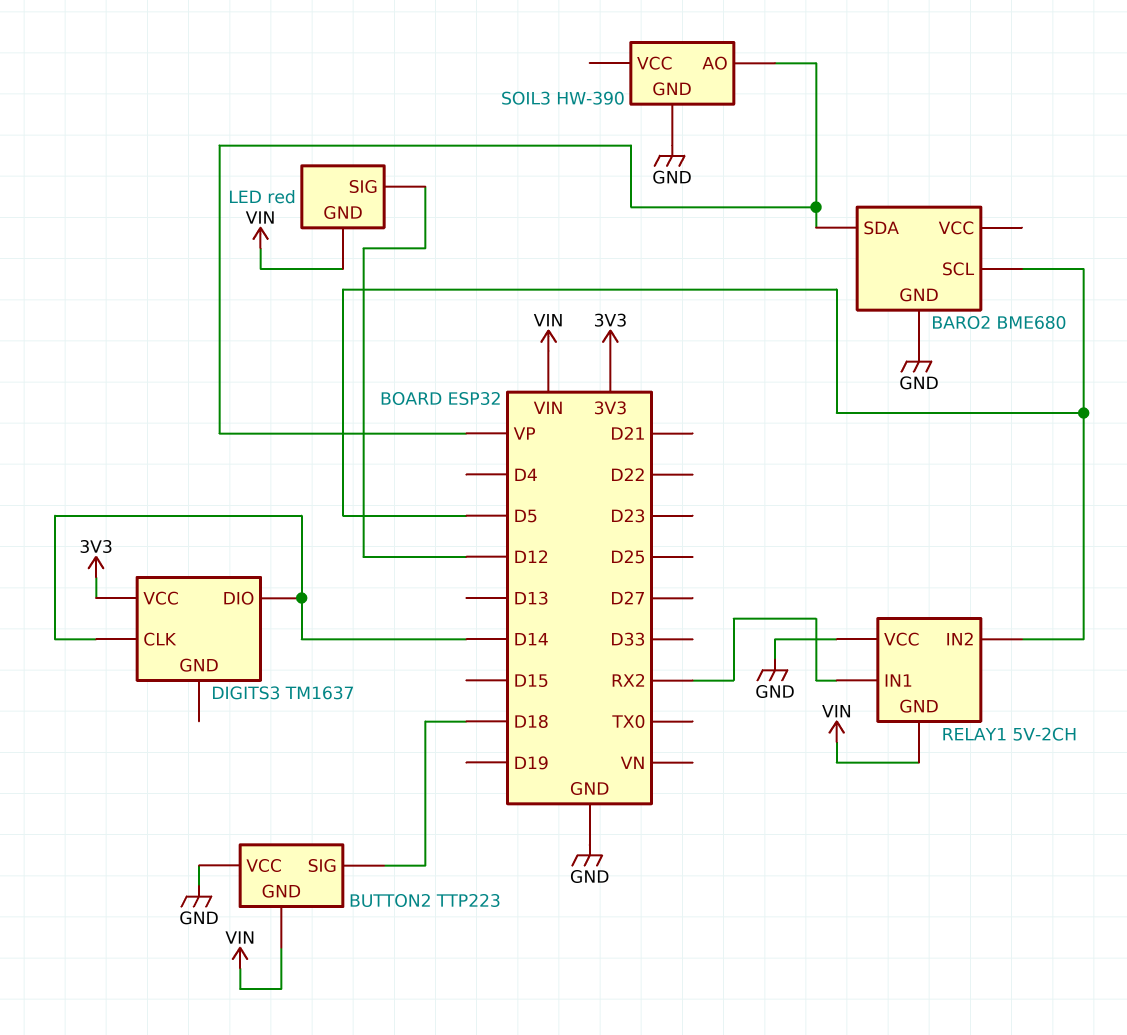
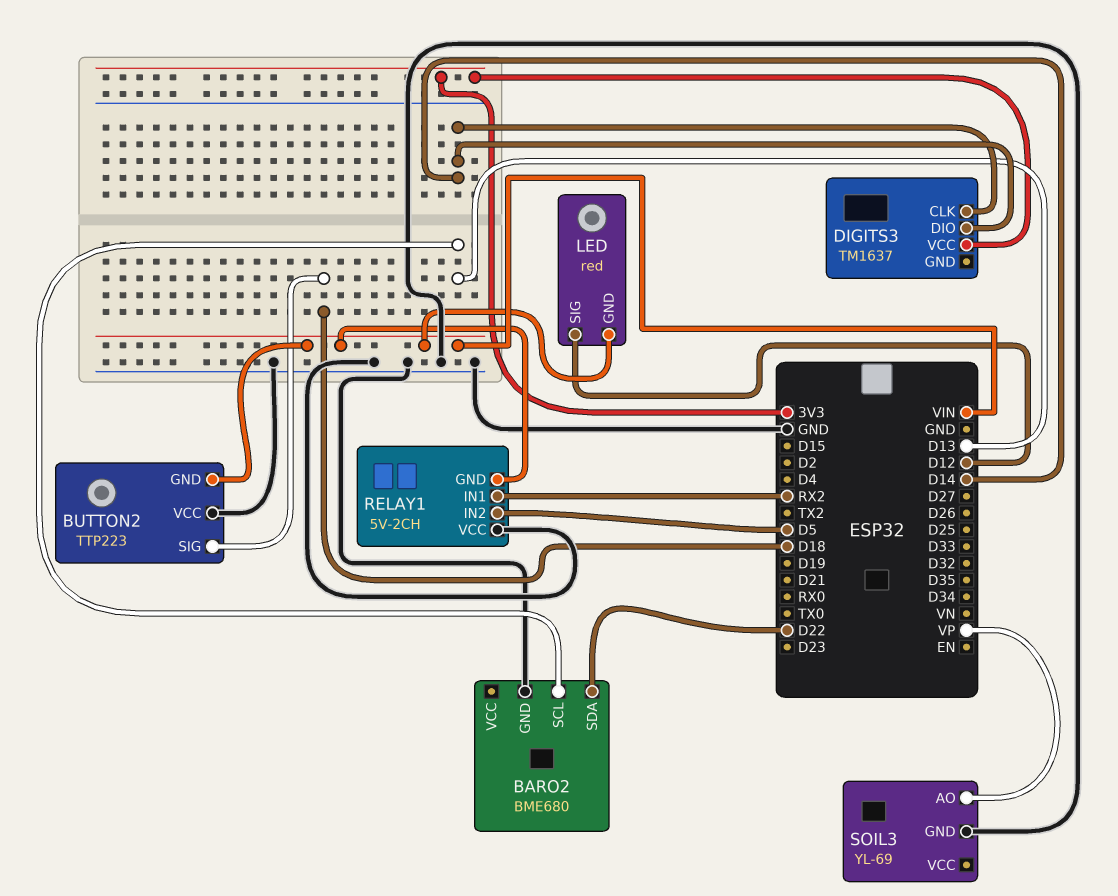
BARO2 pin SCL: D5 -> D13
BARO2 pin SDA: VP -> D22
SOIL3: HW-390 -> YL-69

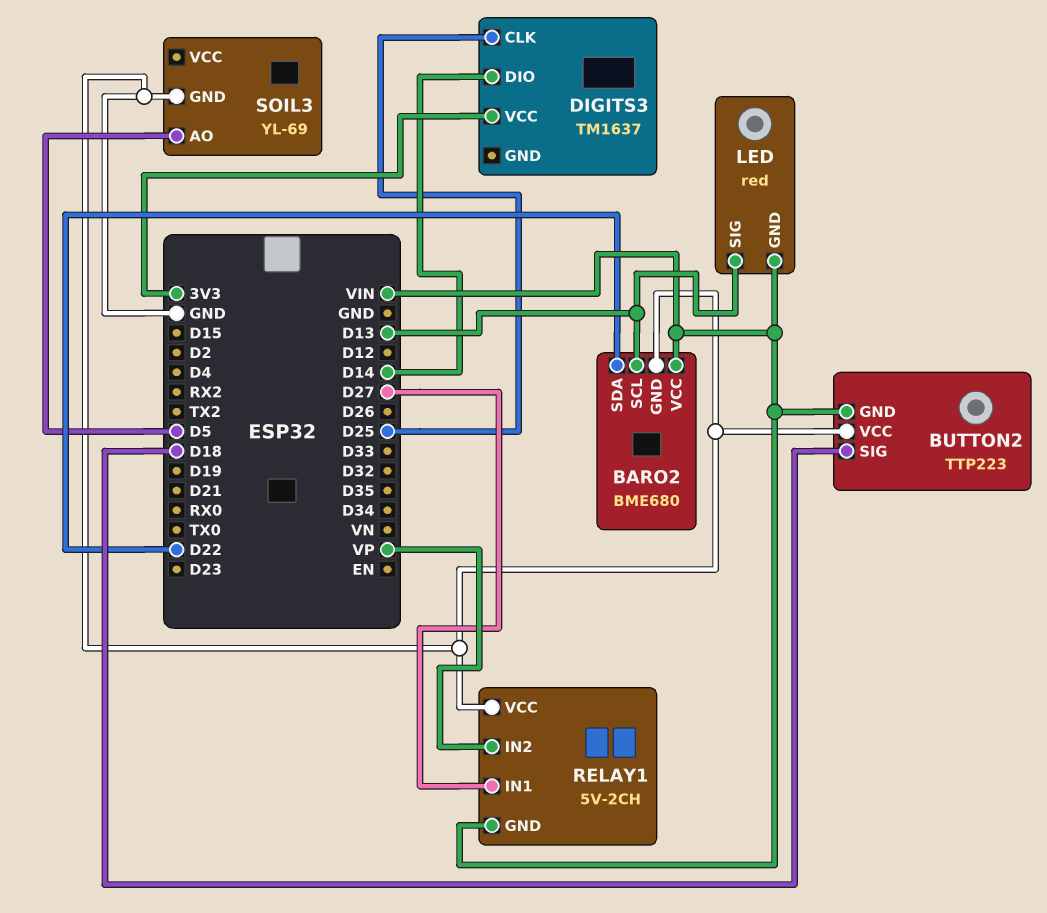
BARO2 pin VCC: none -> VIN
DIGITS3 pin CLK: D14 -> D25
LED pin SIG: D12 -> D13
RELAY1 pin IN1: RX2 -> D27
RELAY1 pin IN2: D5 -> VP
SOIL3 pin AO: VP -> D5

